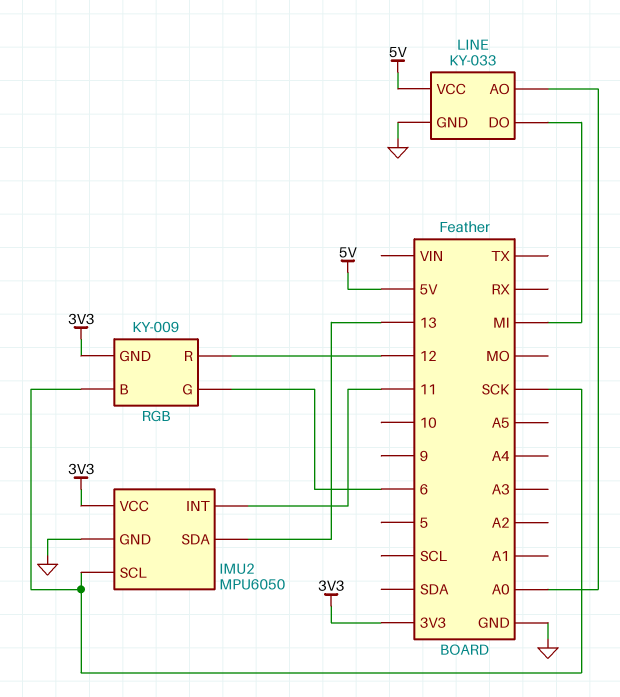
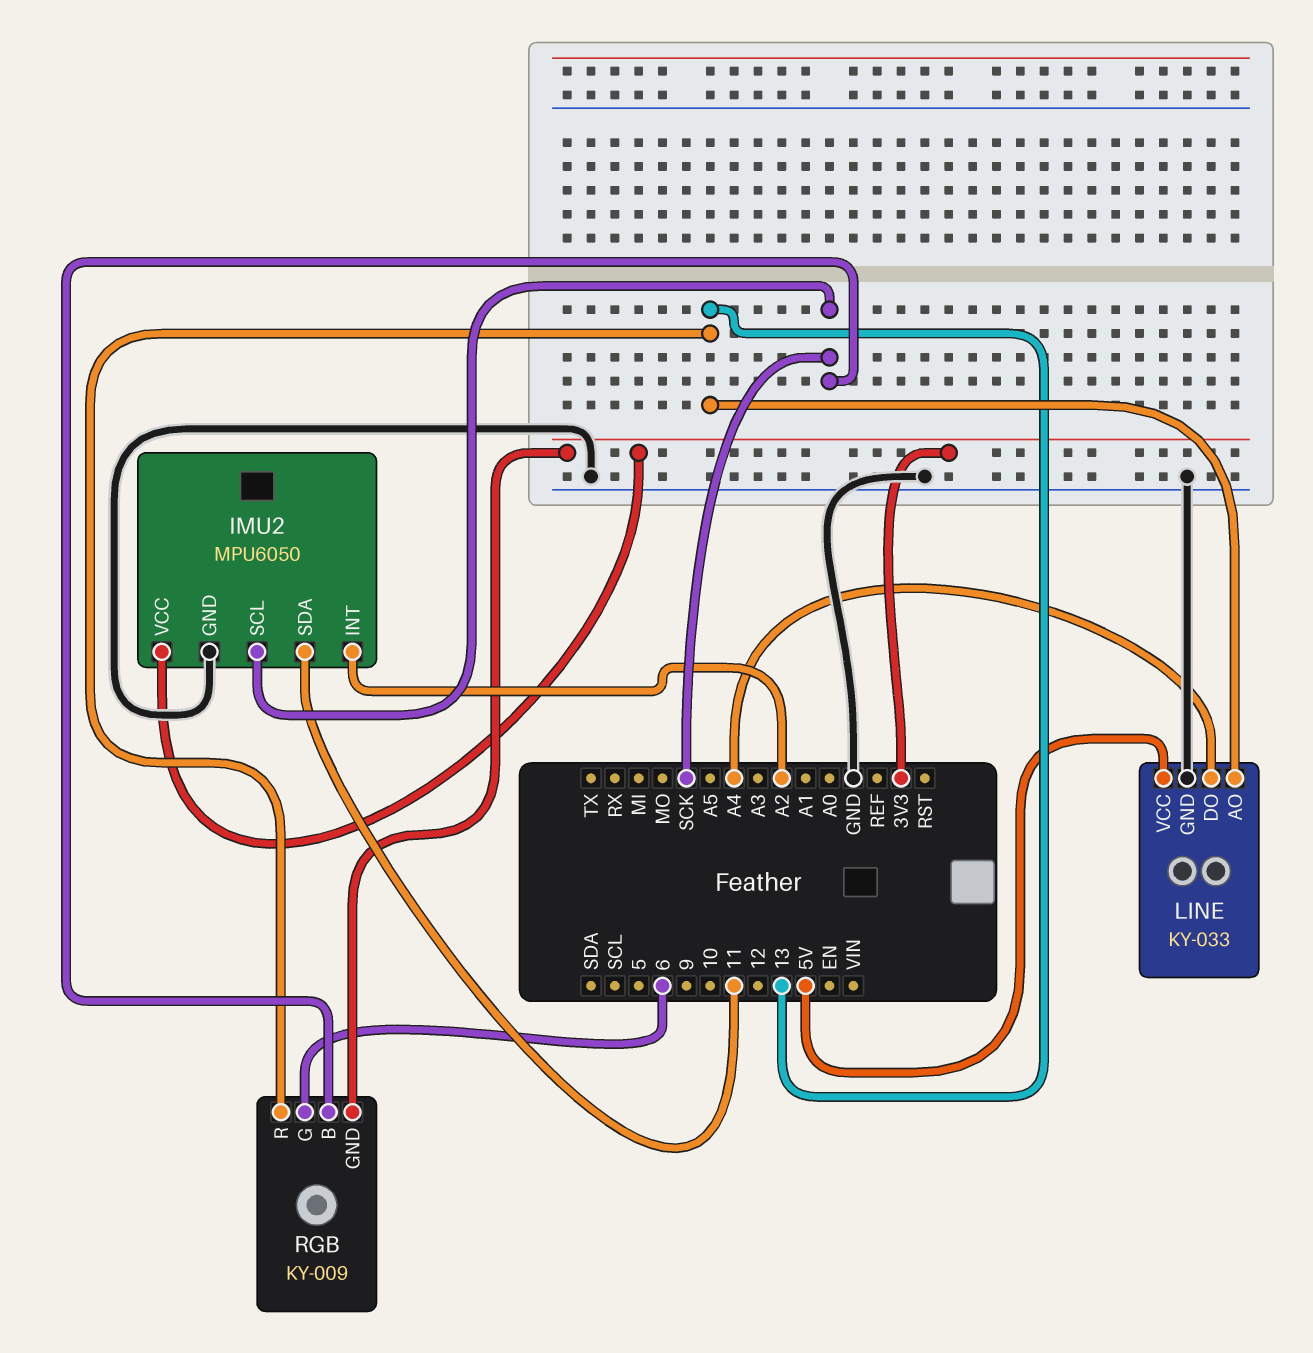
IMU2 pin INT: 11 -> A2
IMU2 pin SDA: 13 -> 11
LINE pin AO: A0 -> 13
LINE pin DO: MI -> A4
RGB pin R: 12 -> 13

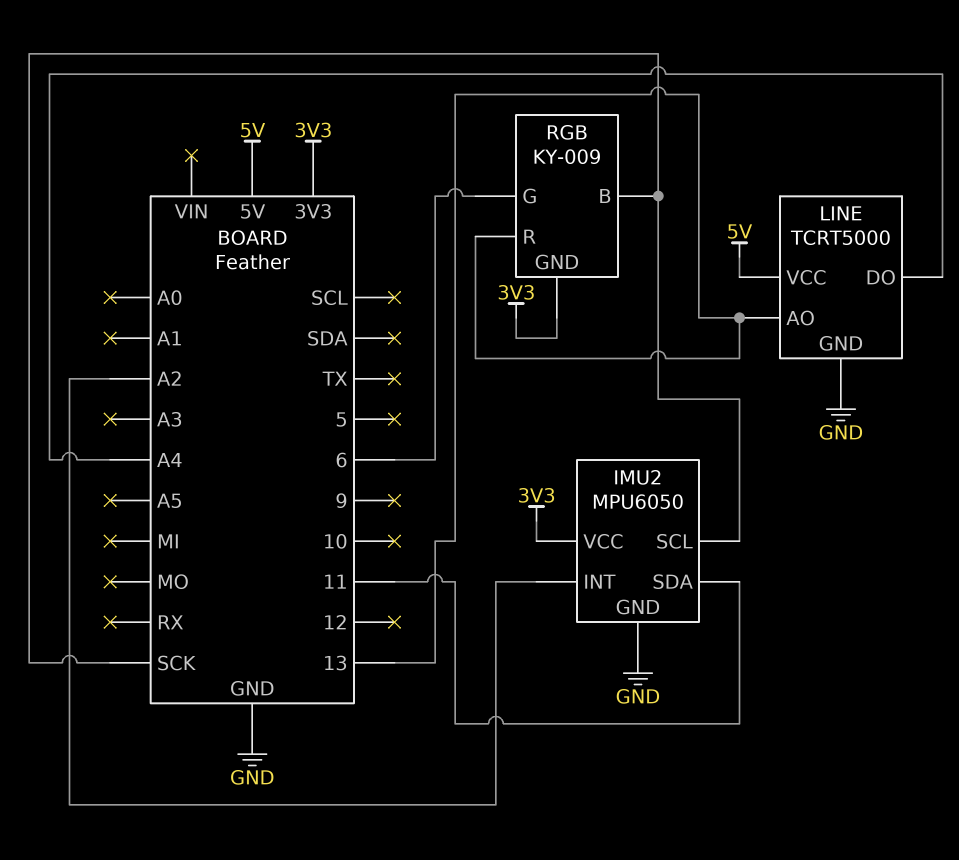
LINE: KY-033 -> TCRT5000

